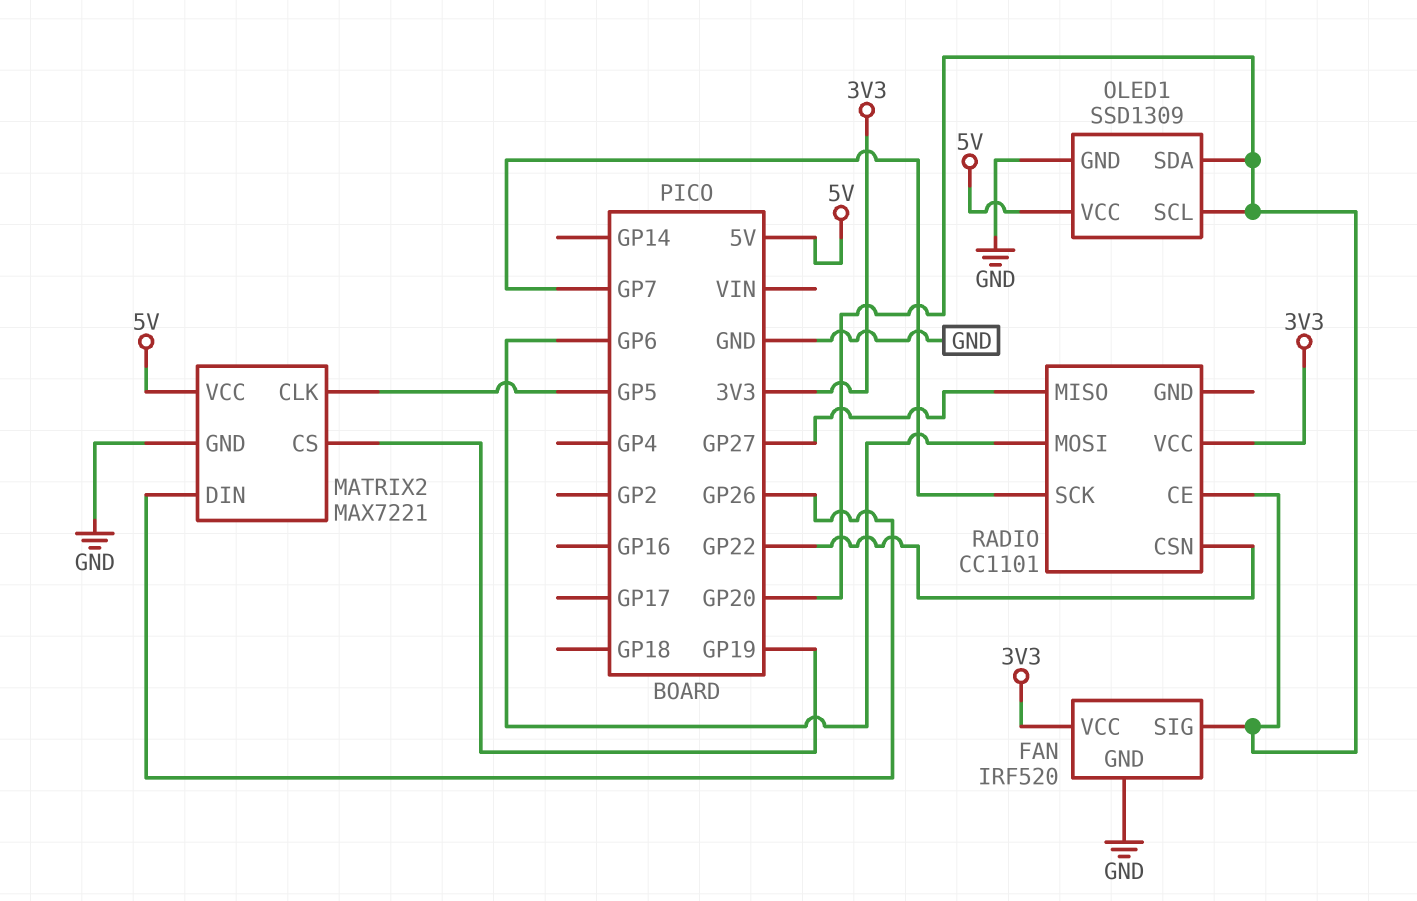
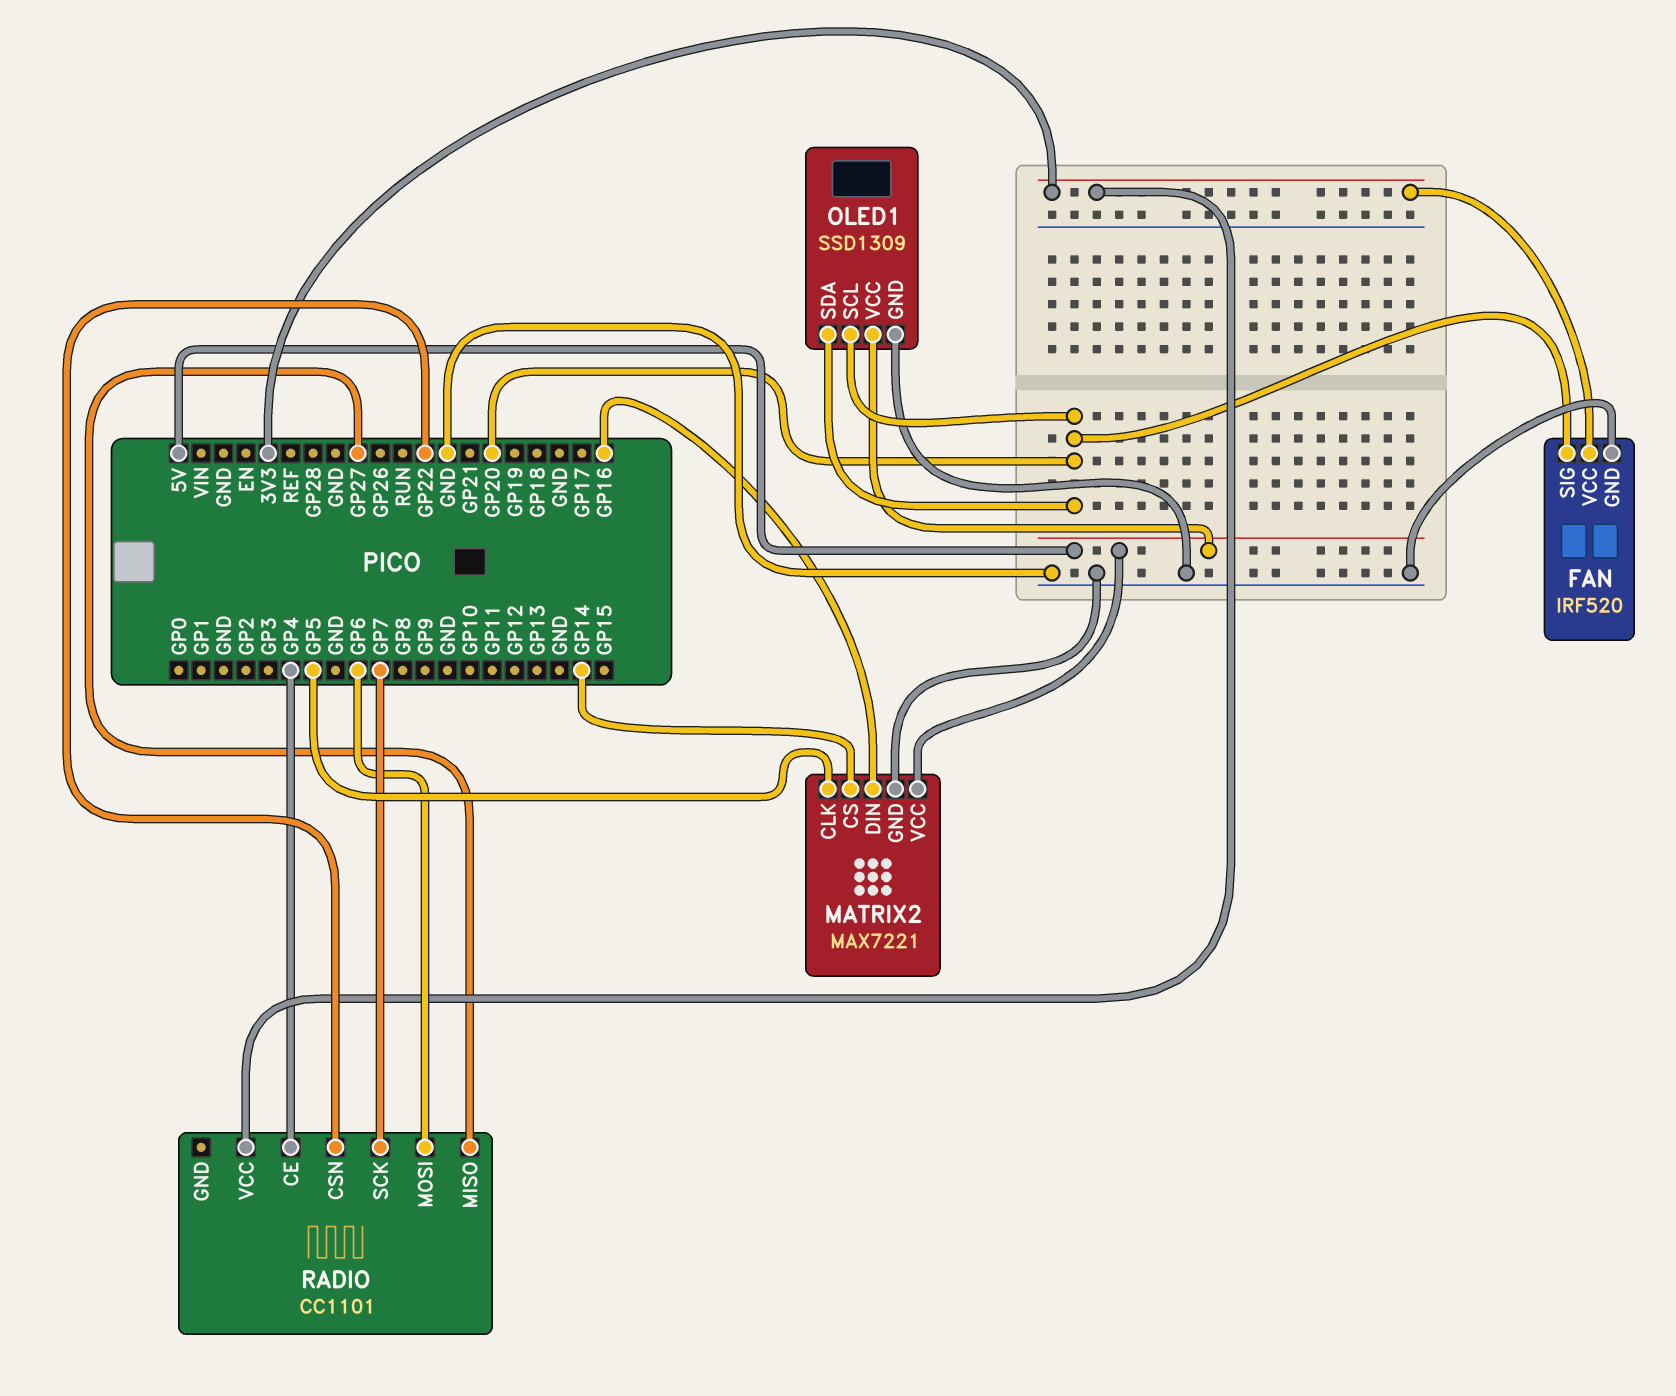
MATRIX2 pin CS: GP19 -> GP14
MATRIX2 pin DIN: GP26 -> GP16
RADIO pin CE: GP20 -> GP4

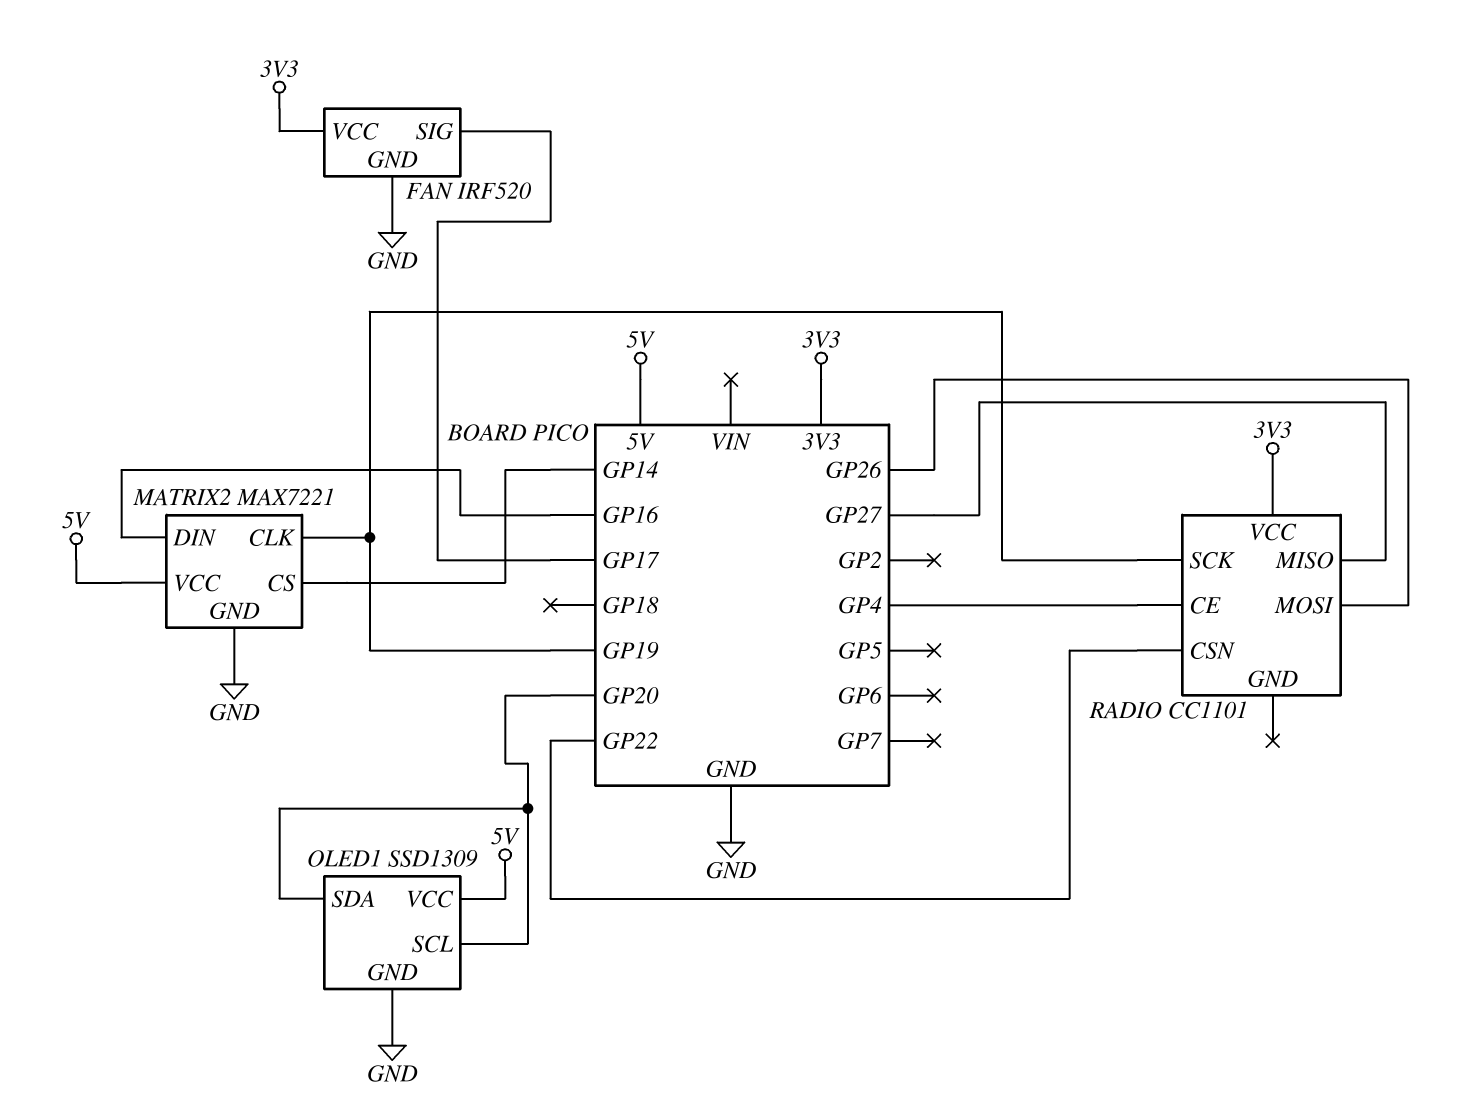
FAN pin SIG: GP20 -> GP17
MATRIX2 pin CLK: GP5 -> GP19
RADIO pin MOSI: GP6 -> GP26
RADIO pin SCK: GP7 -> GP19

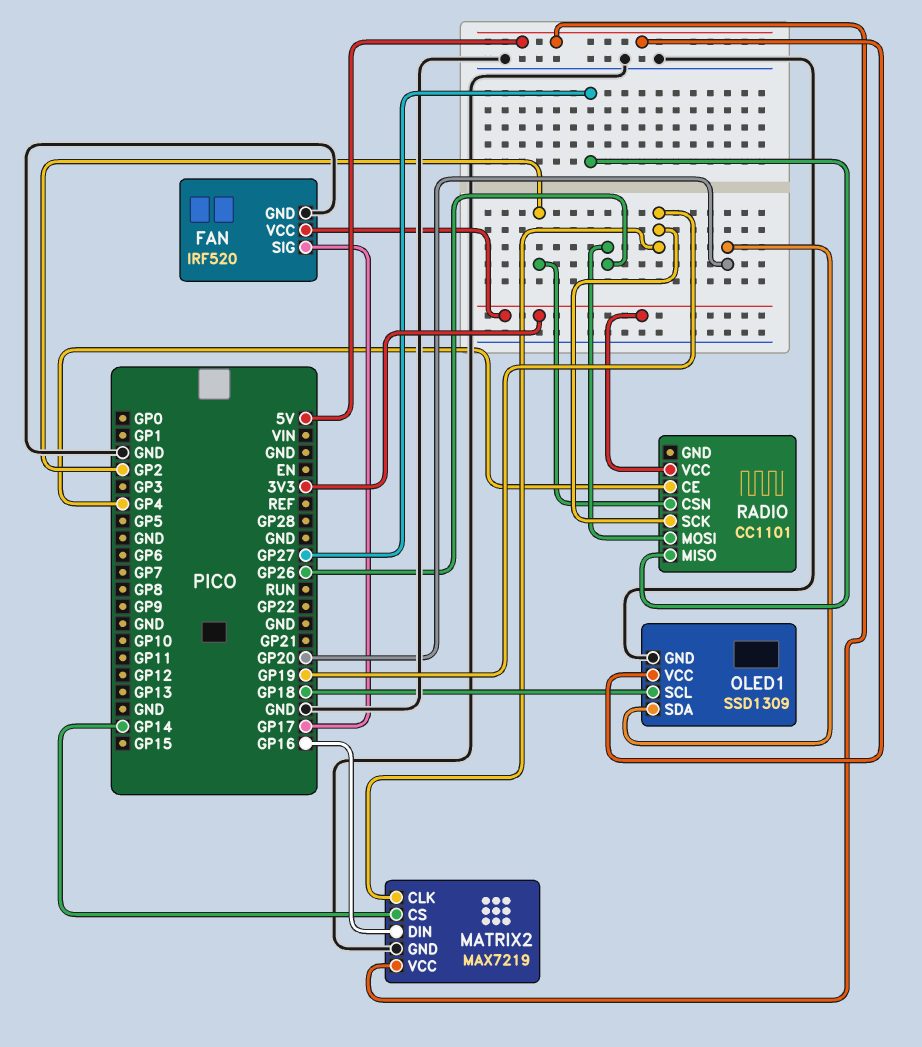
MATRIX2: MAX7221 -> MAX7219
OLED1 pin SCL: GP20 -> GP18
RADIO pin CSN: GP22 -> GP2

